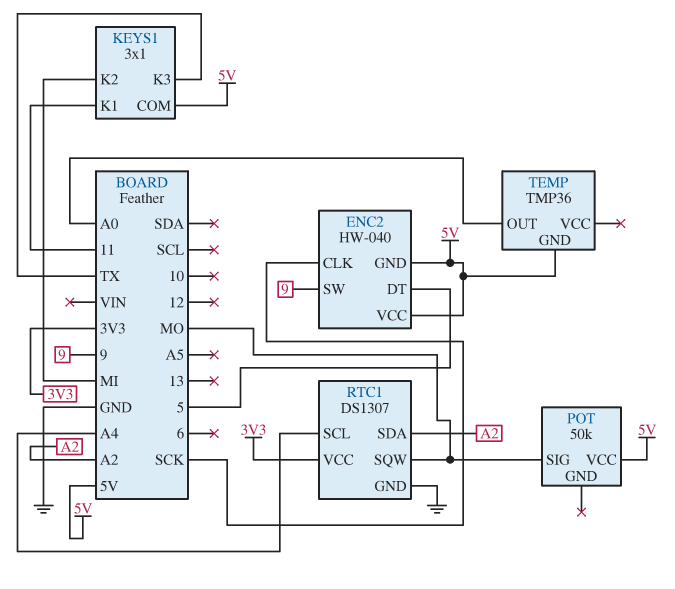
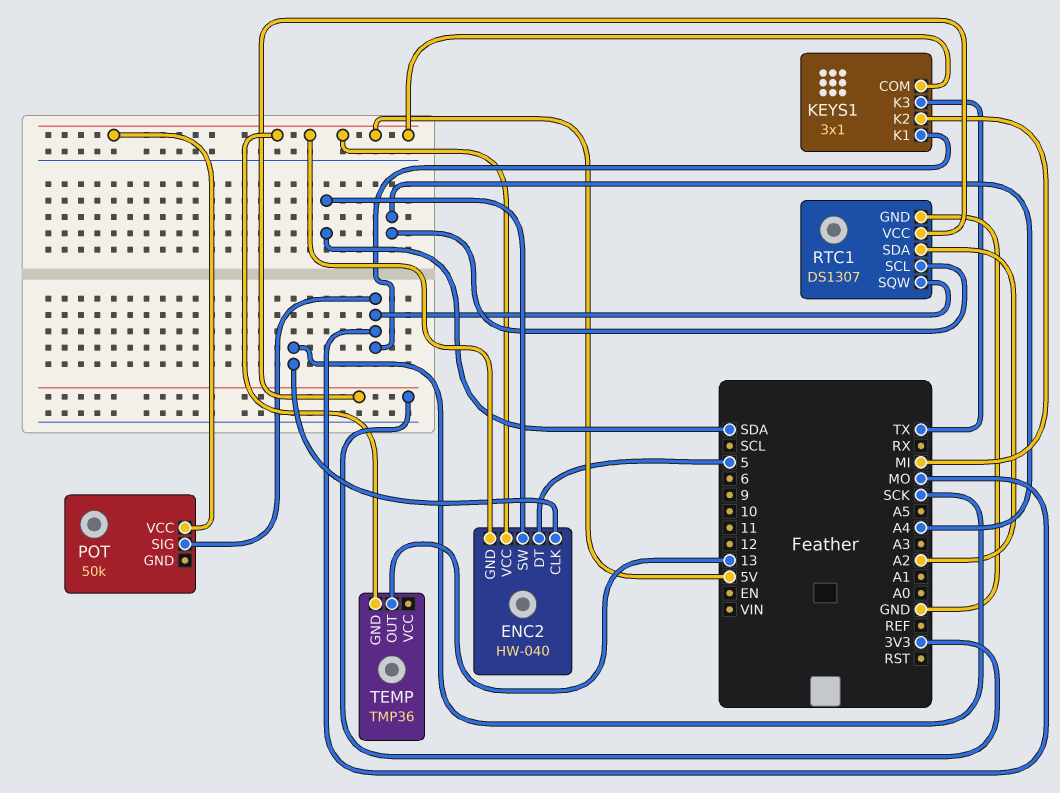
ENC2 pin SW: 9 -> SDA
KEYS1 pin K1: 11 -> MO
TEMP pin OUT: A0 -> 13

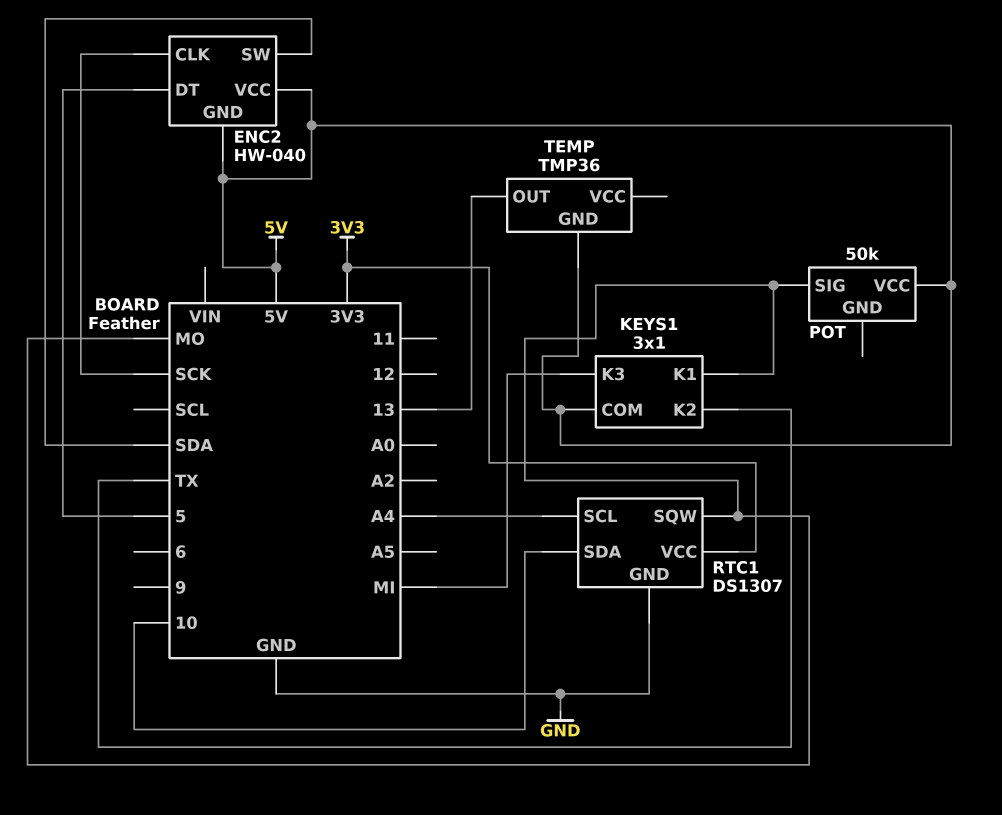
KEYS1 pin K2: MI -> TX
KEYS1 pin K3: TX -> MI
RTC1 pin SDA: A2 -> 10

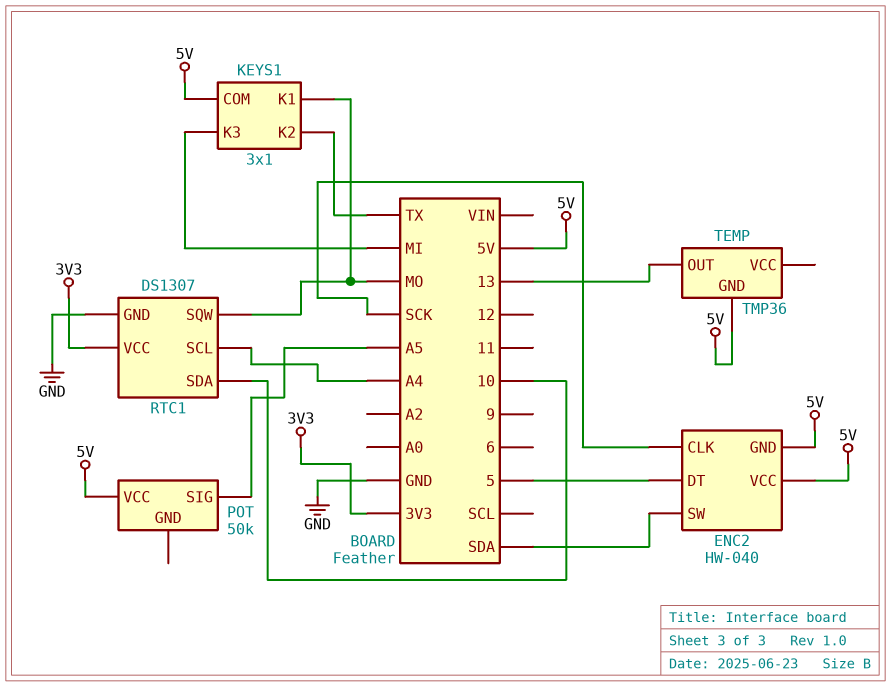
POT pin SIG: MO -> A5

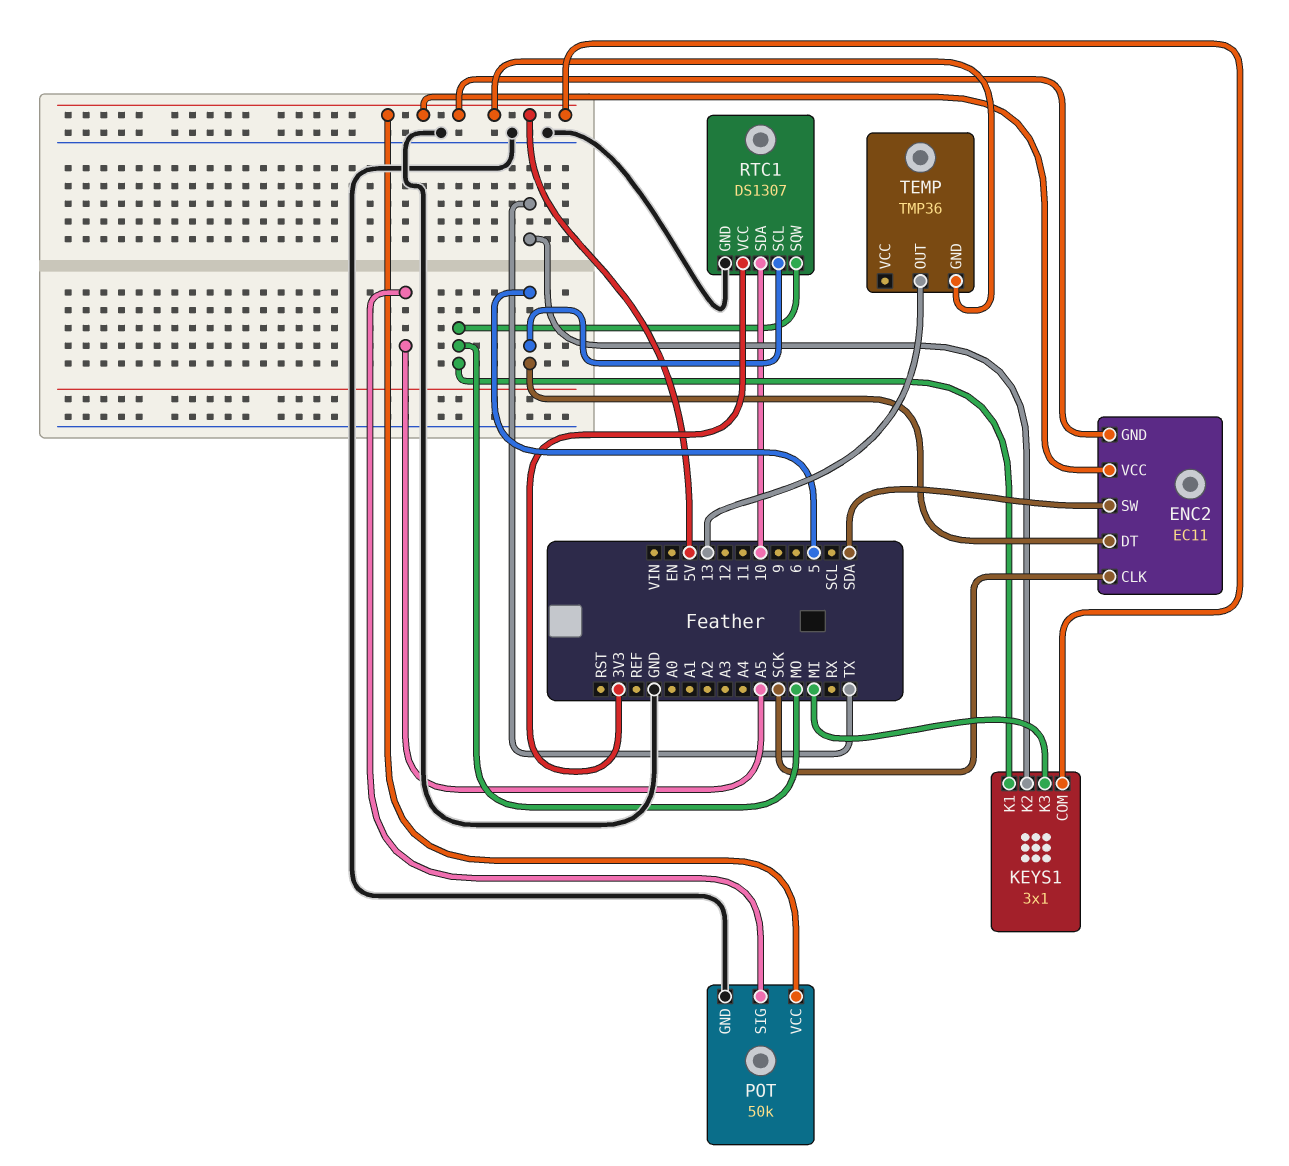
ENC2: HW-040 -> EC11
POT pin GND: none -> GND
RTC1 pin SCL: A4 -> 5

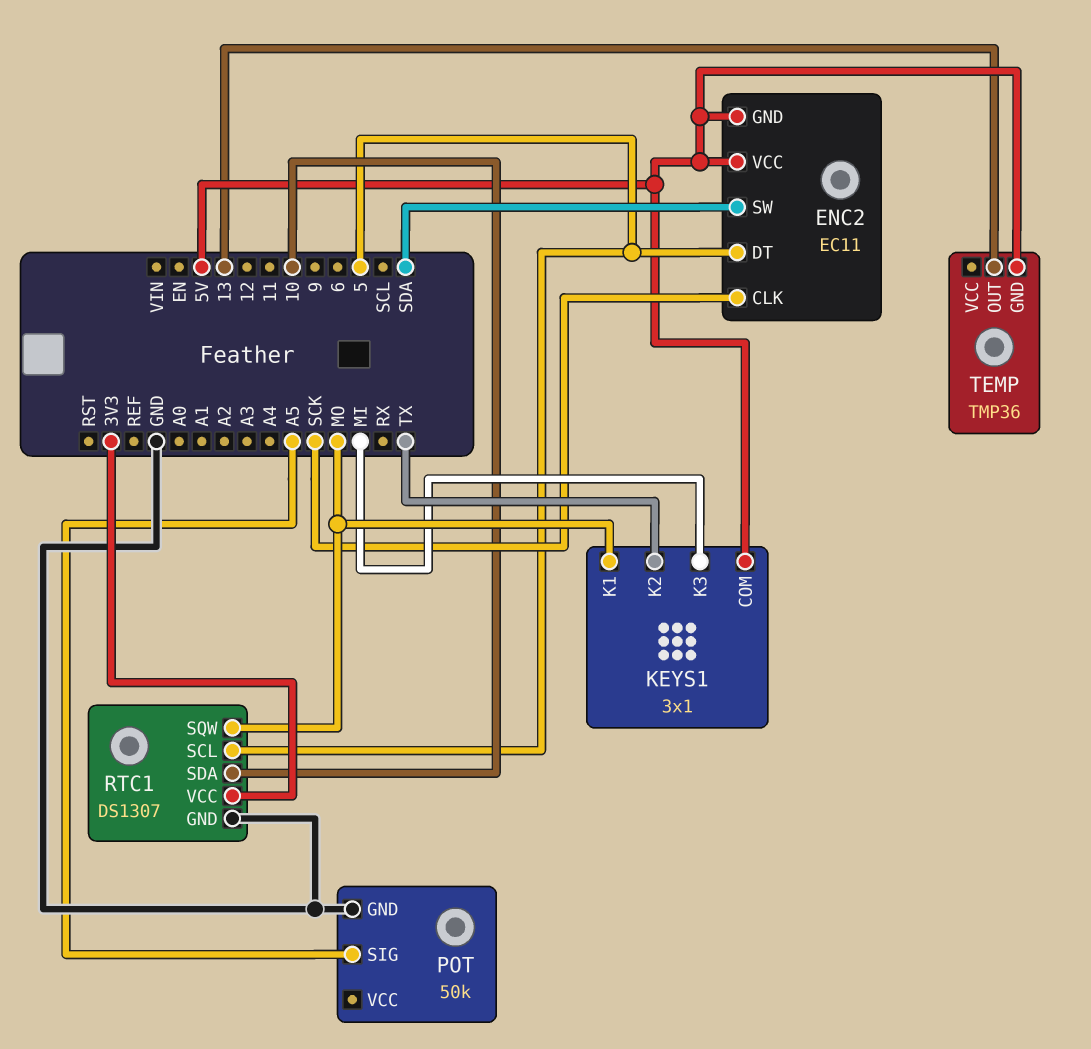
POT pin VCC: 5V -> none

